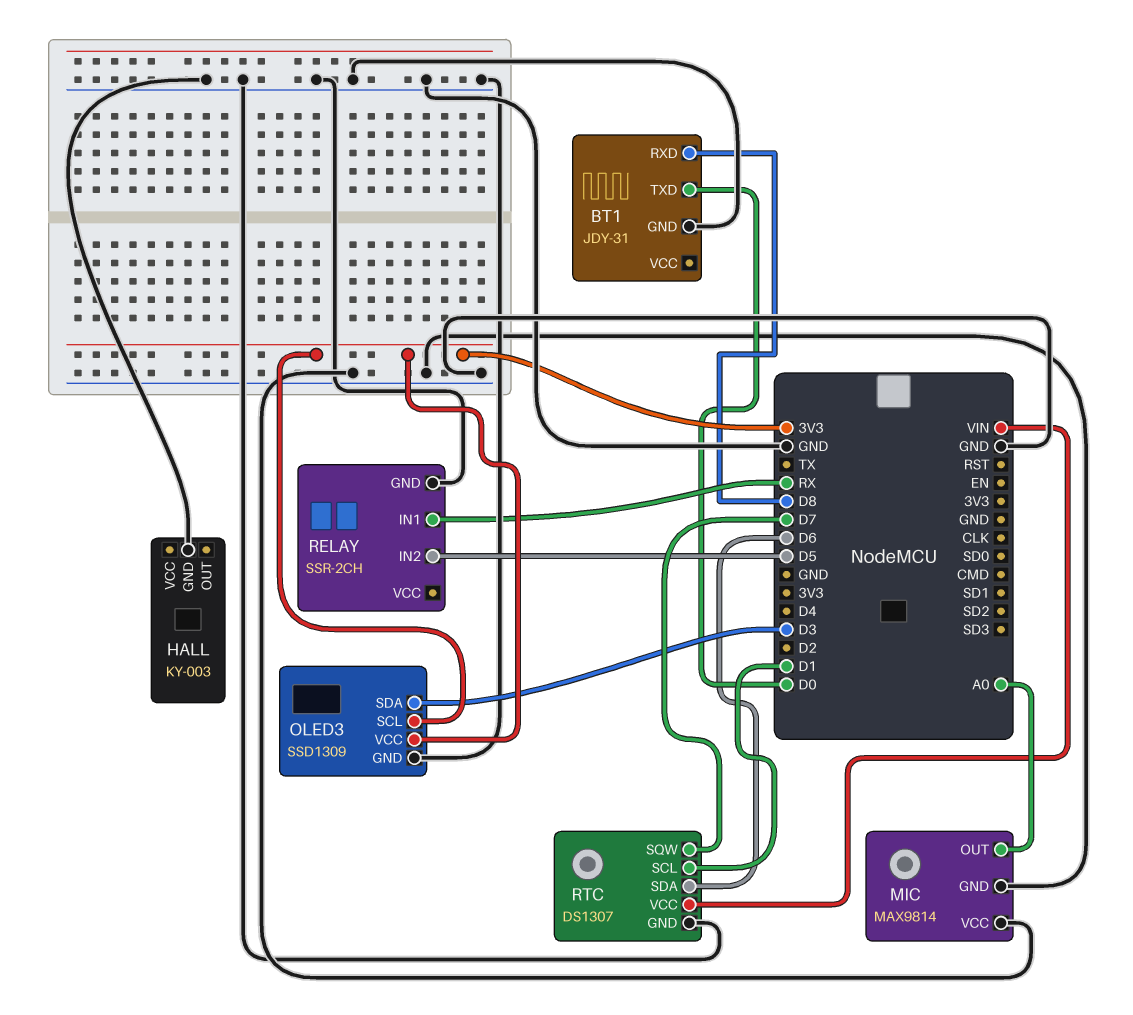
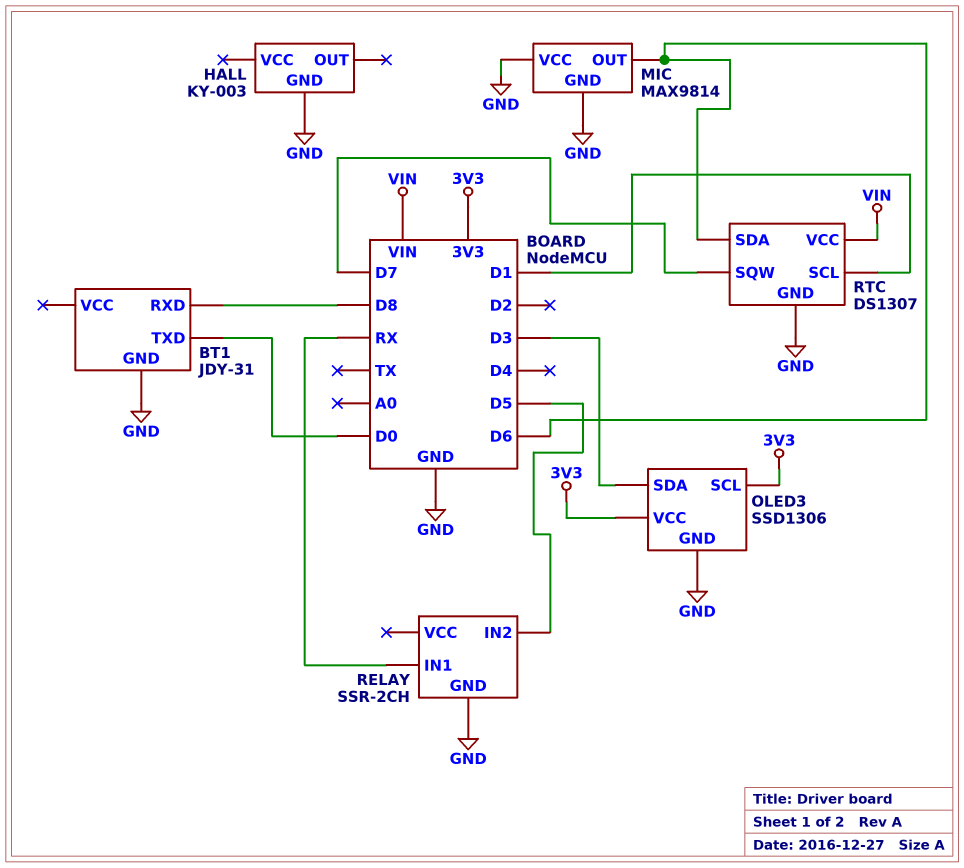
MIC pin OUT: A0 -> D6
OLED3: SSD1309 -> SSD1306

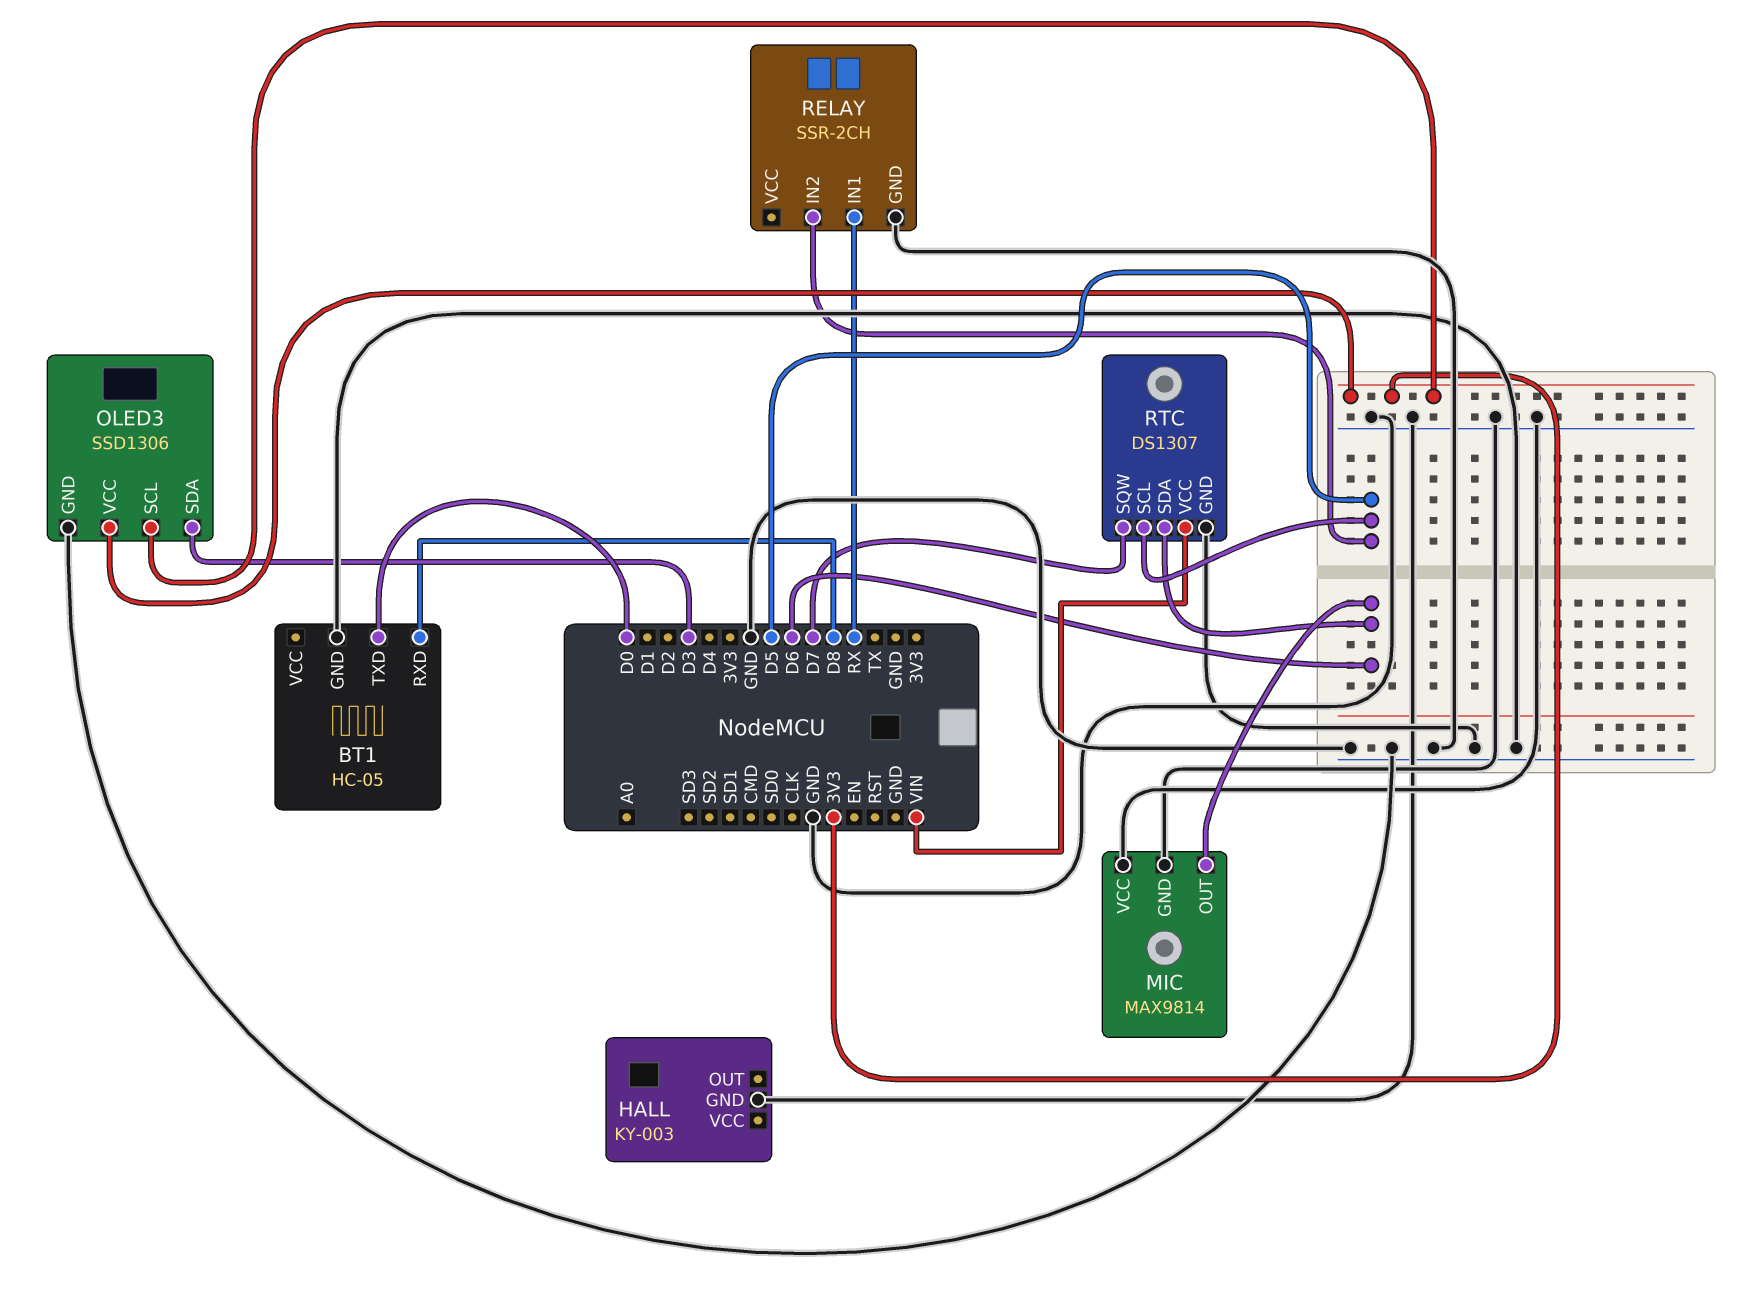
BT1: JDY-31 -> HC-05
RTC pin SCL: D1 -> D5

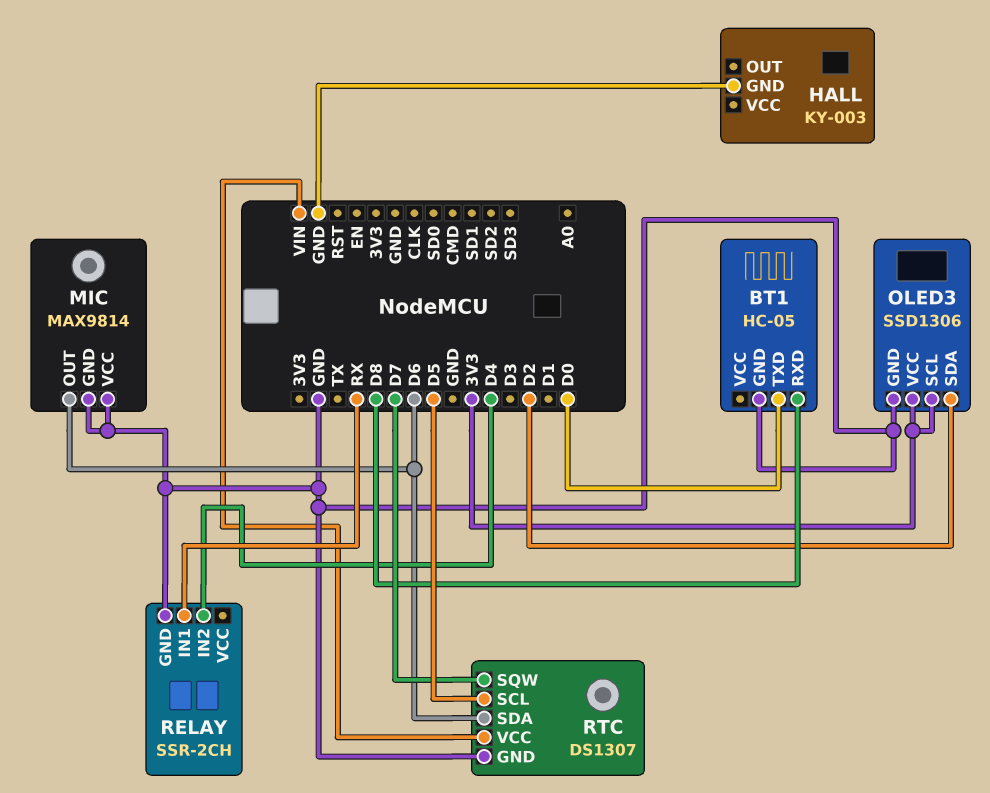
OLED3 pin SDA: D3 -> D2
RELAY pin IN2: D5 -> D4

